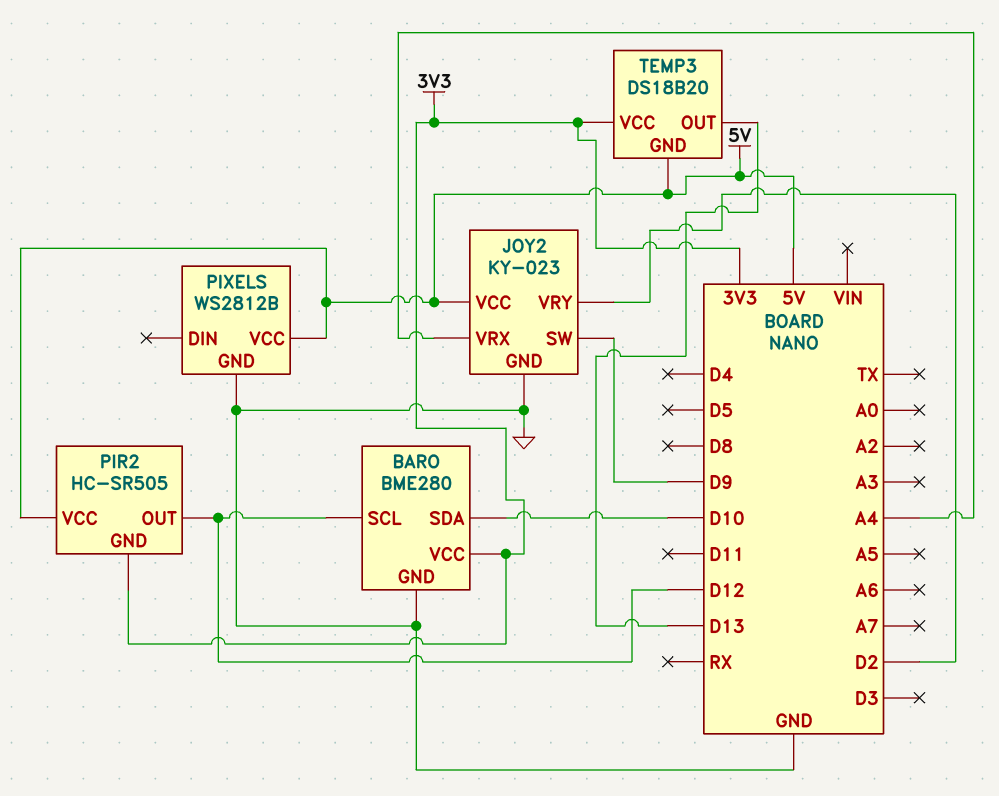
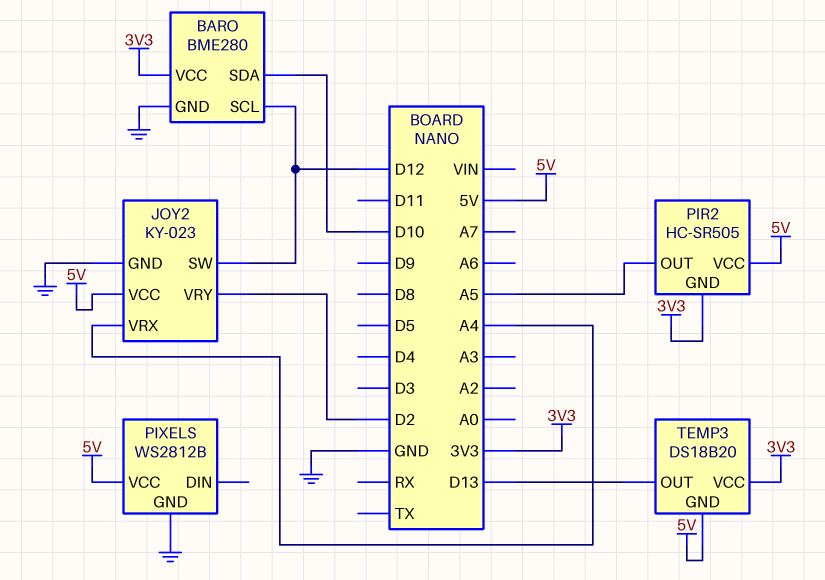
JOY2 pin SW: D9 -> D12
PIR2 pin OUT: D12 -> A5

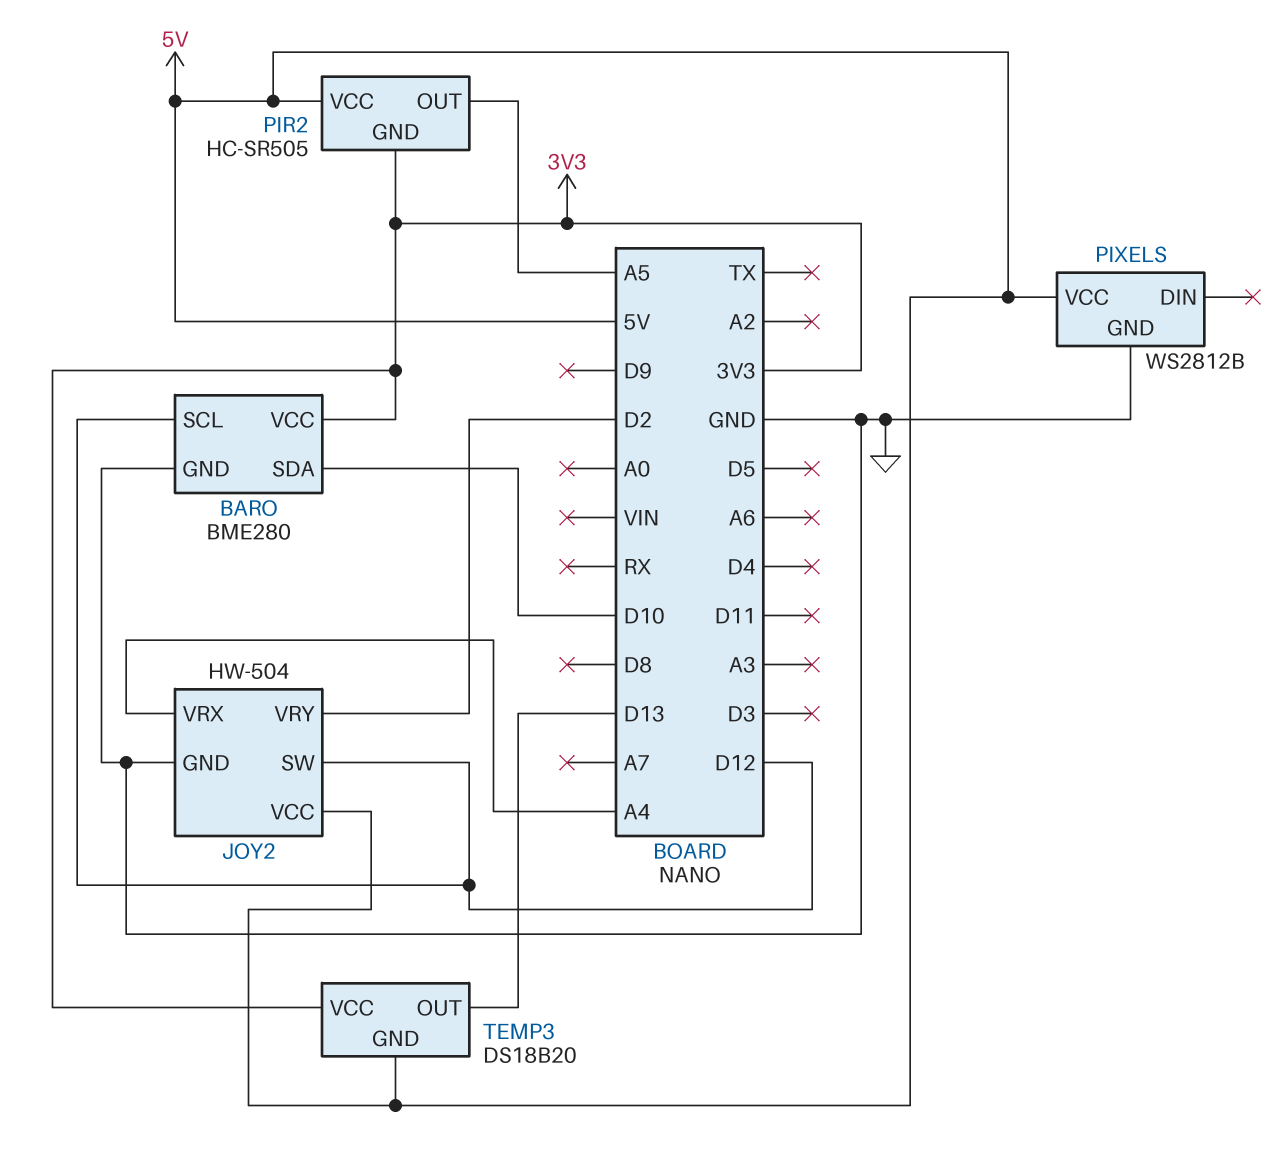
JOY2: KY-023 -> HW-504

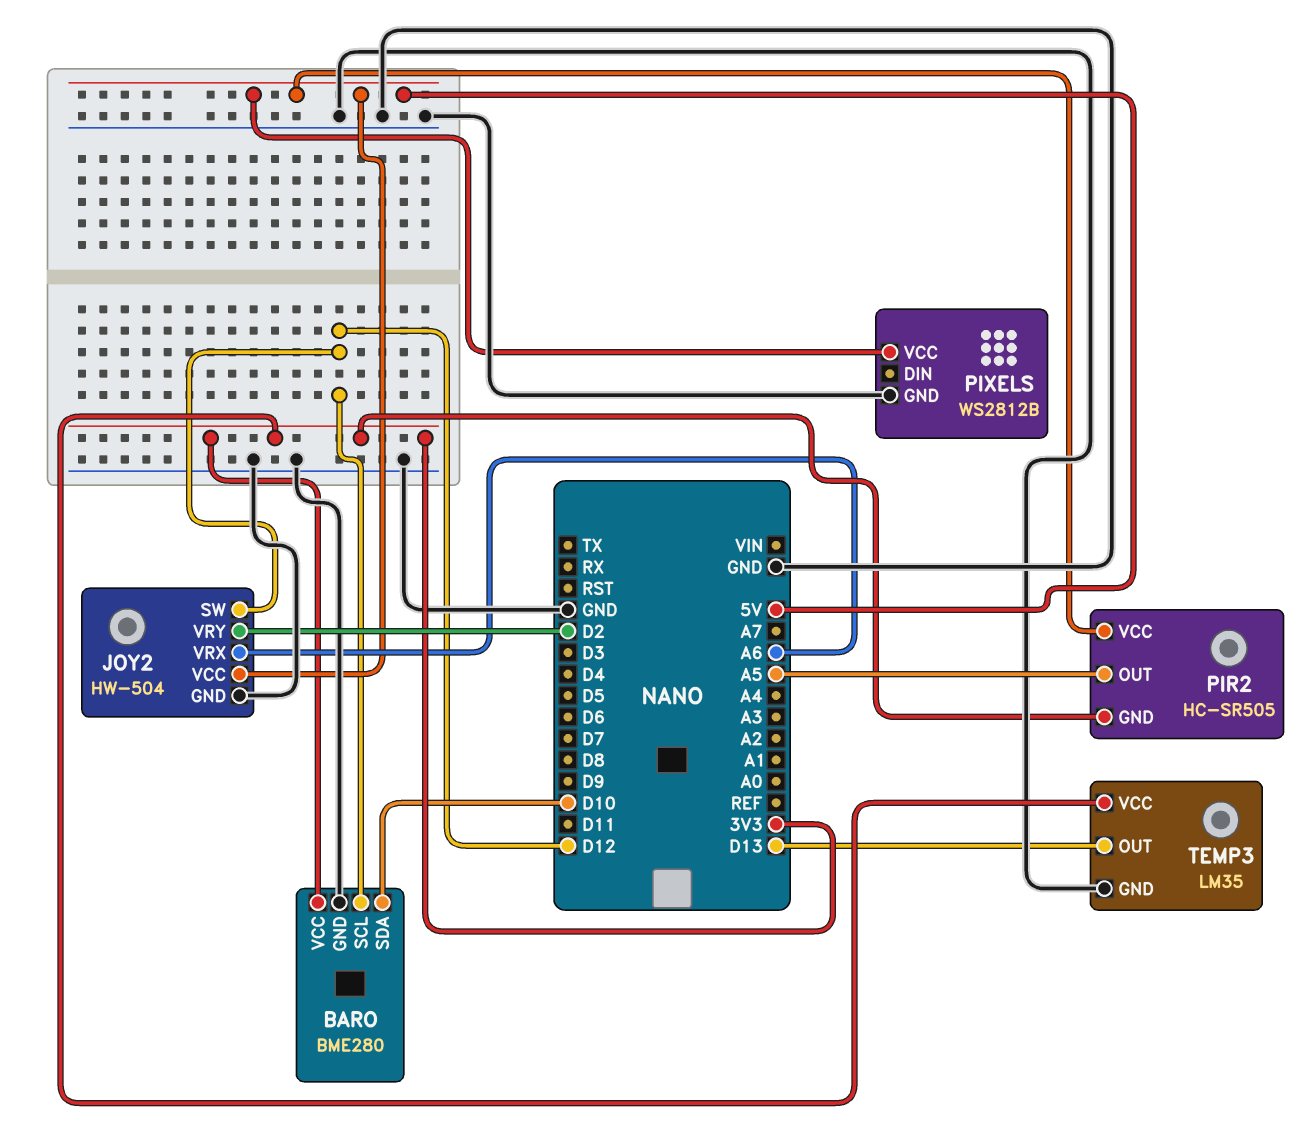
JOY2 pin VRX: A4 -> A6
TEMP3: DS18B20 -> LM35
TEMP3 pin GND: 5V -> GND

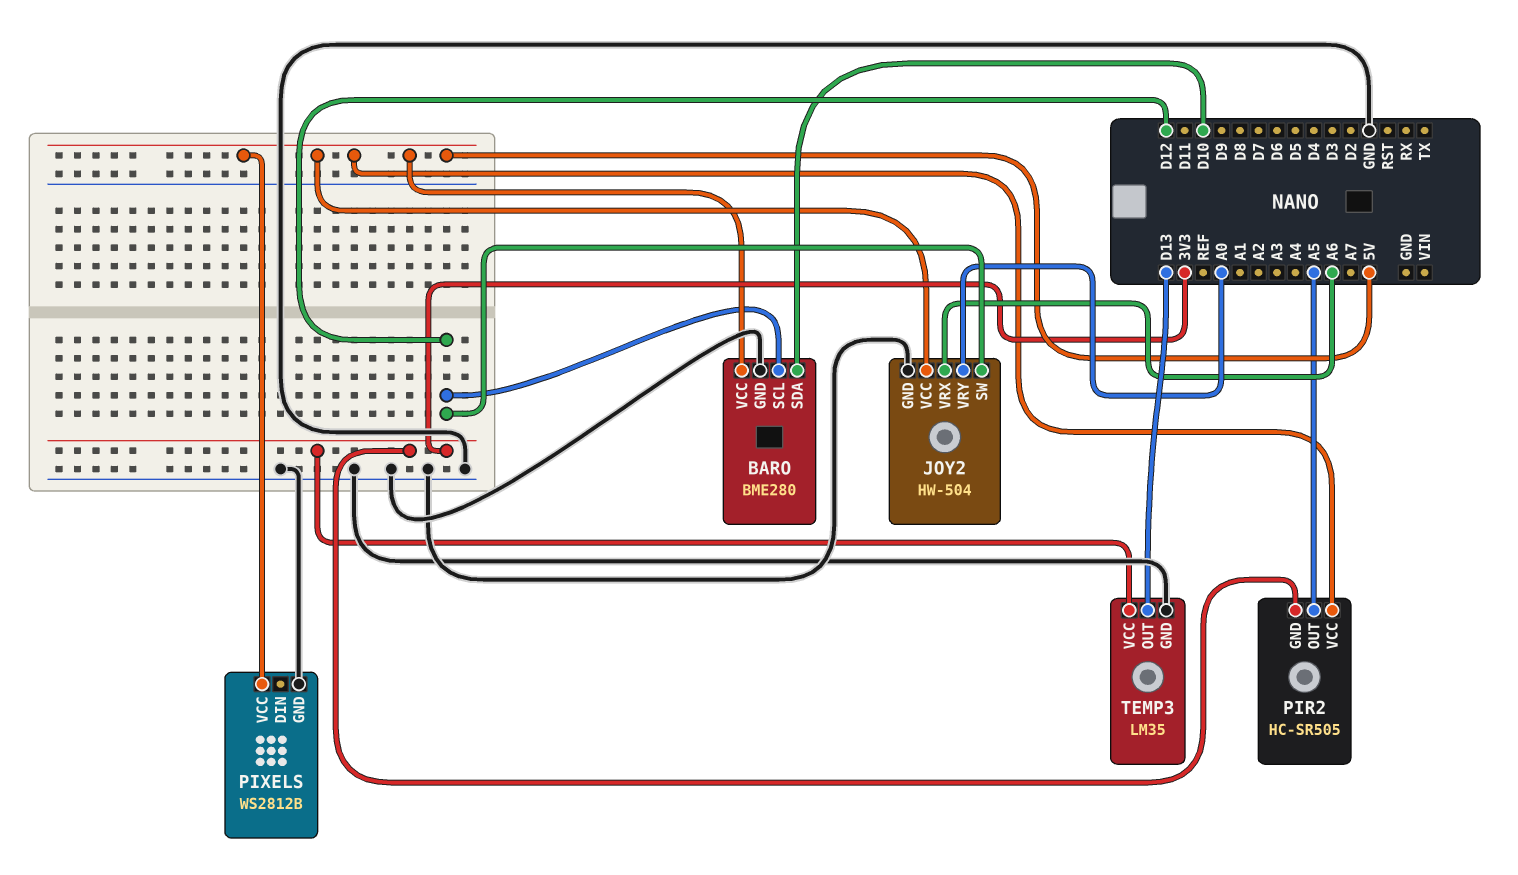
BARO pin VCC: 3V3 -> 5V
JOY2 pin VRY: D2 -> A0

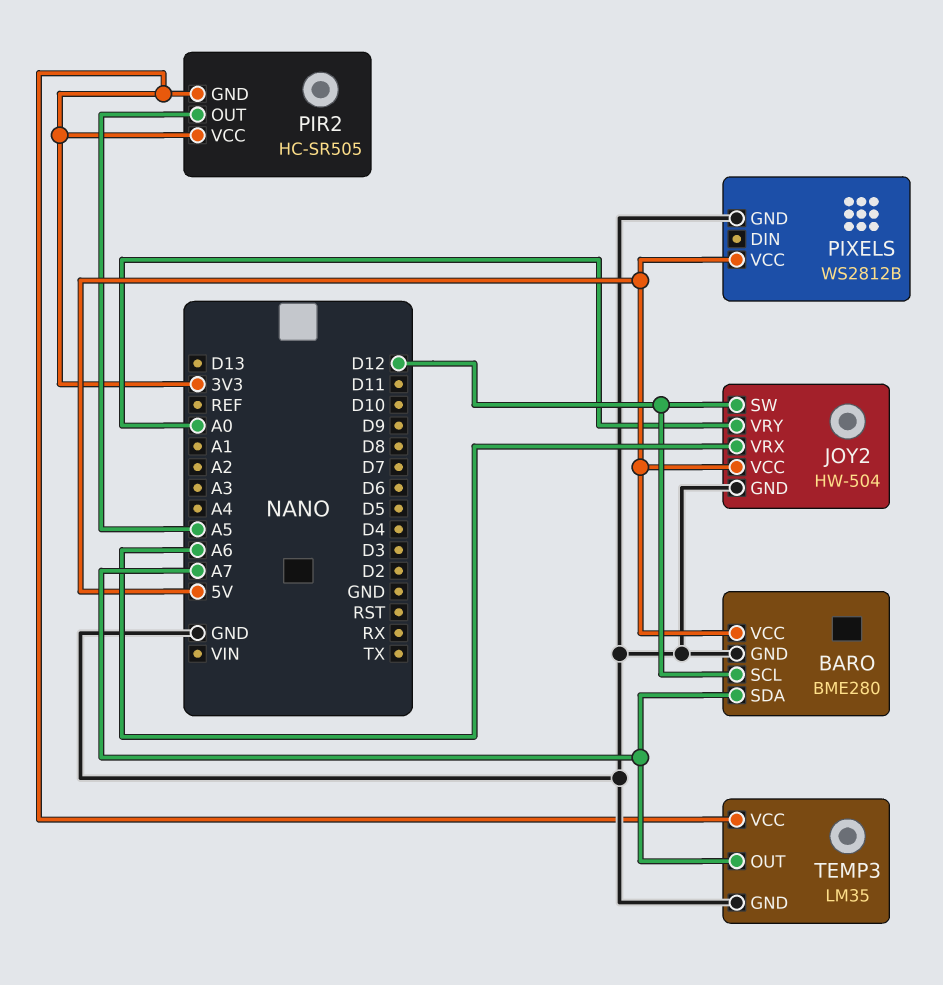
BARO pin SDA: D10 -> A7
PIR2 pin VCC: 5V -> 3V3
TEMP3 pin OUT: D13 -> A7

